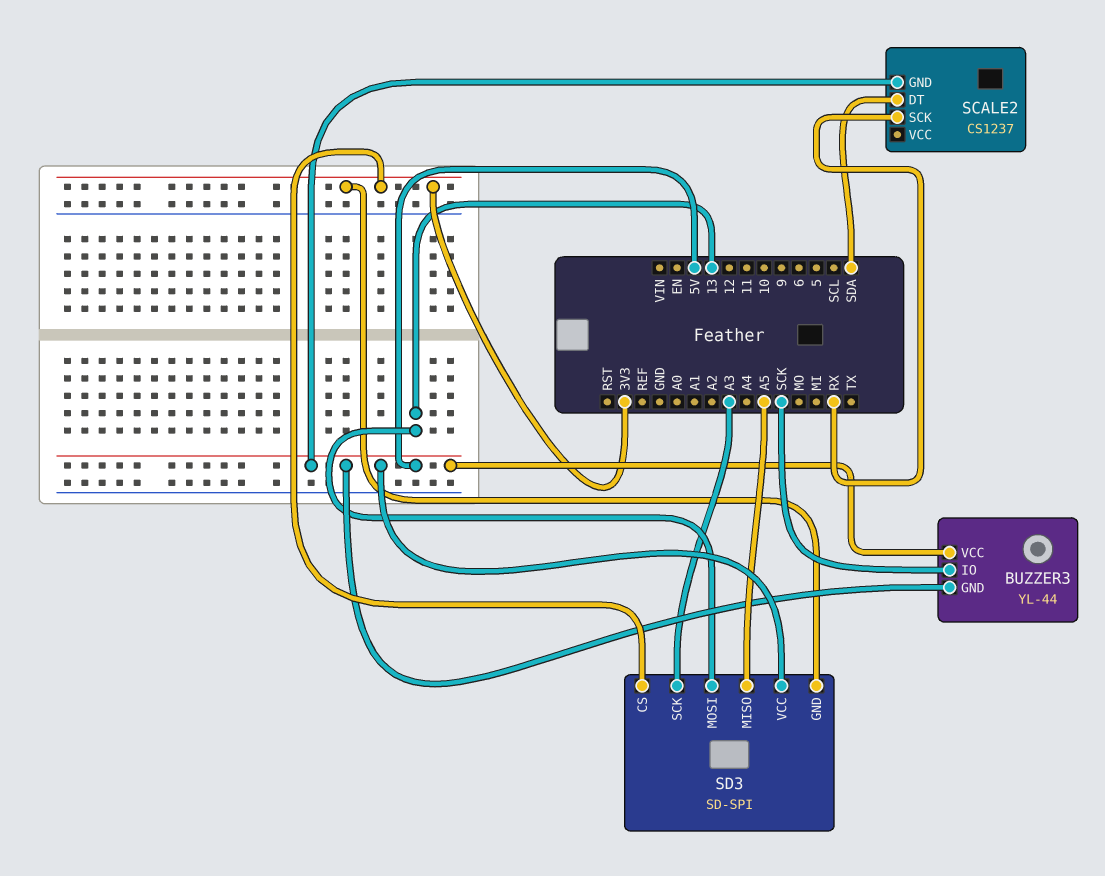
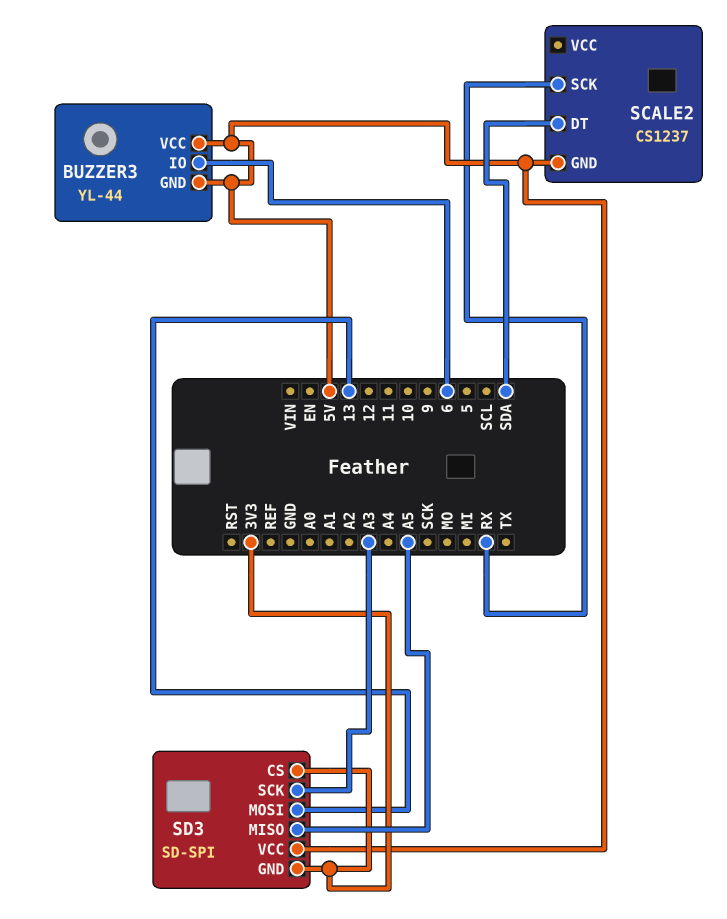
BUZZER3 pin IO: SCK -> 6

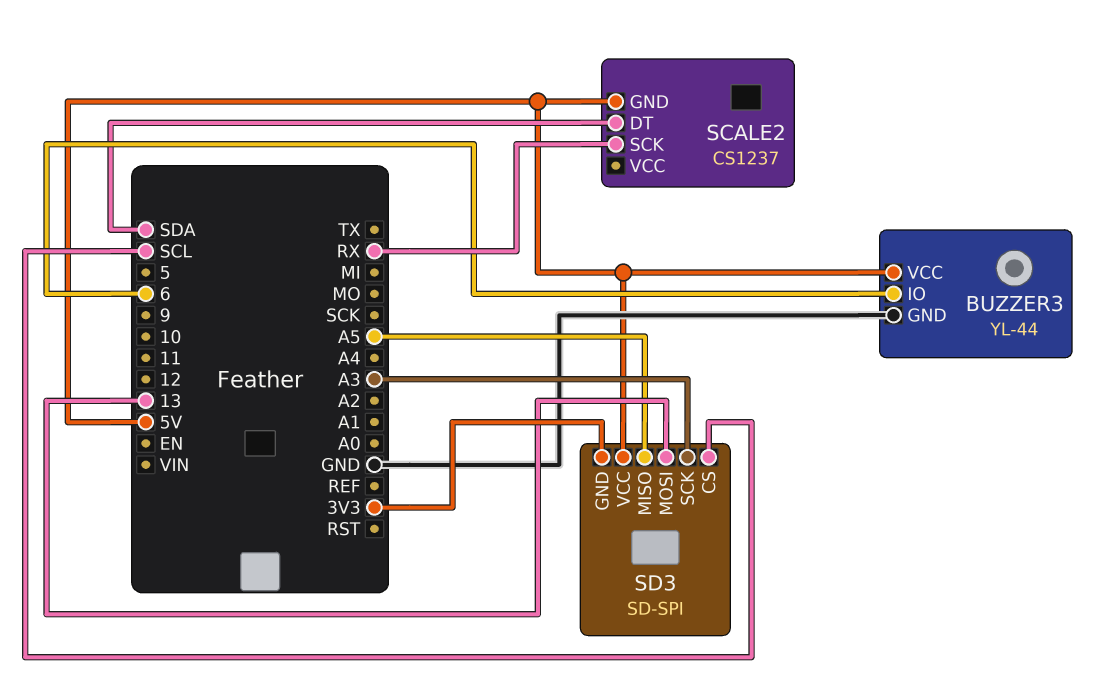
BUZZER3 pin GND: 5V -> GND
SD3 pin CS: 3V3 -> SCL

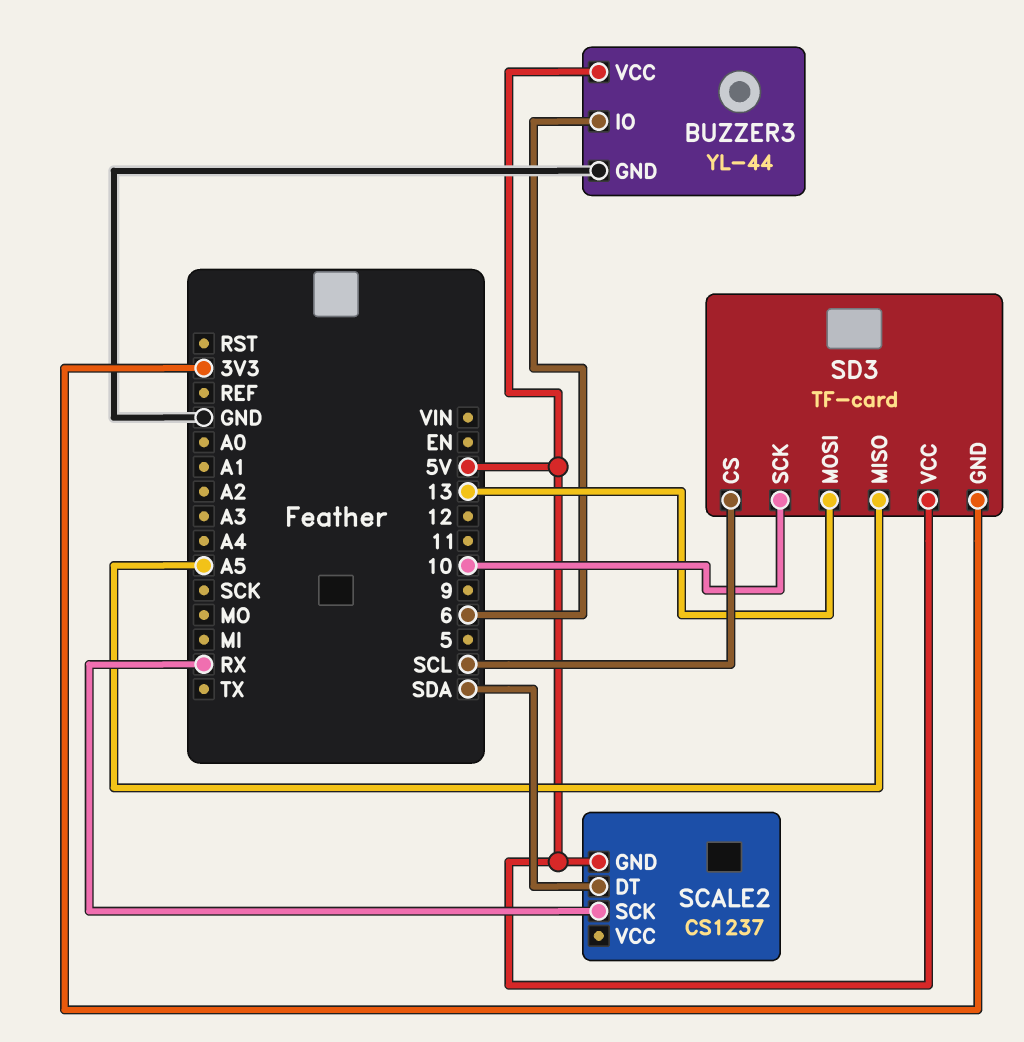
SD3: SD-SPI -> TF-card
SD3 pin SCK: A3 -> 10

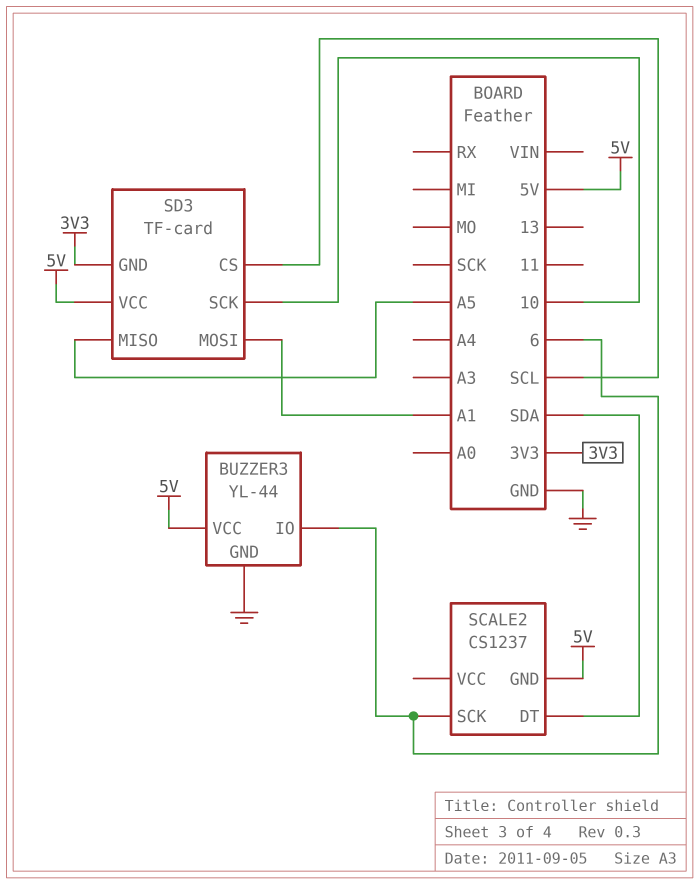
SCALE2 pin SCK: RX -> 6
SD3 pin MOSI: 13 -> A1

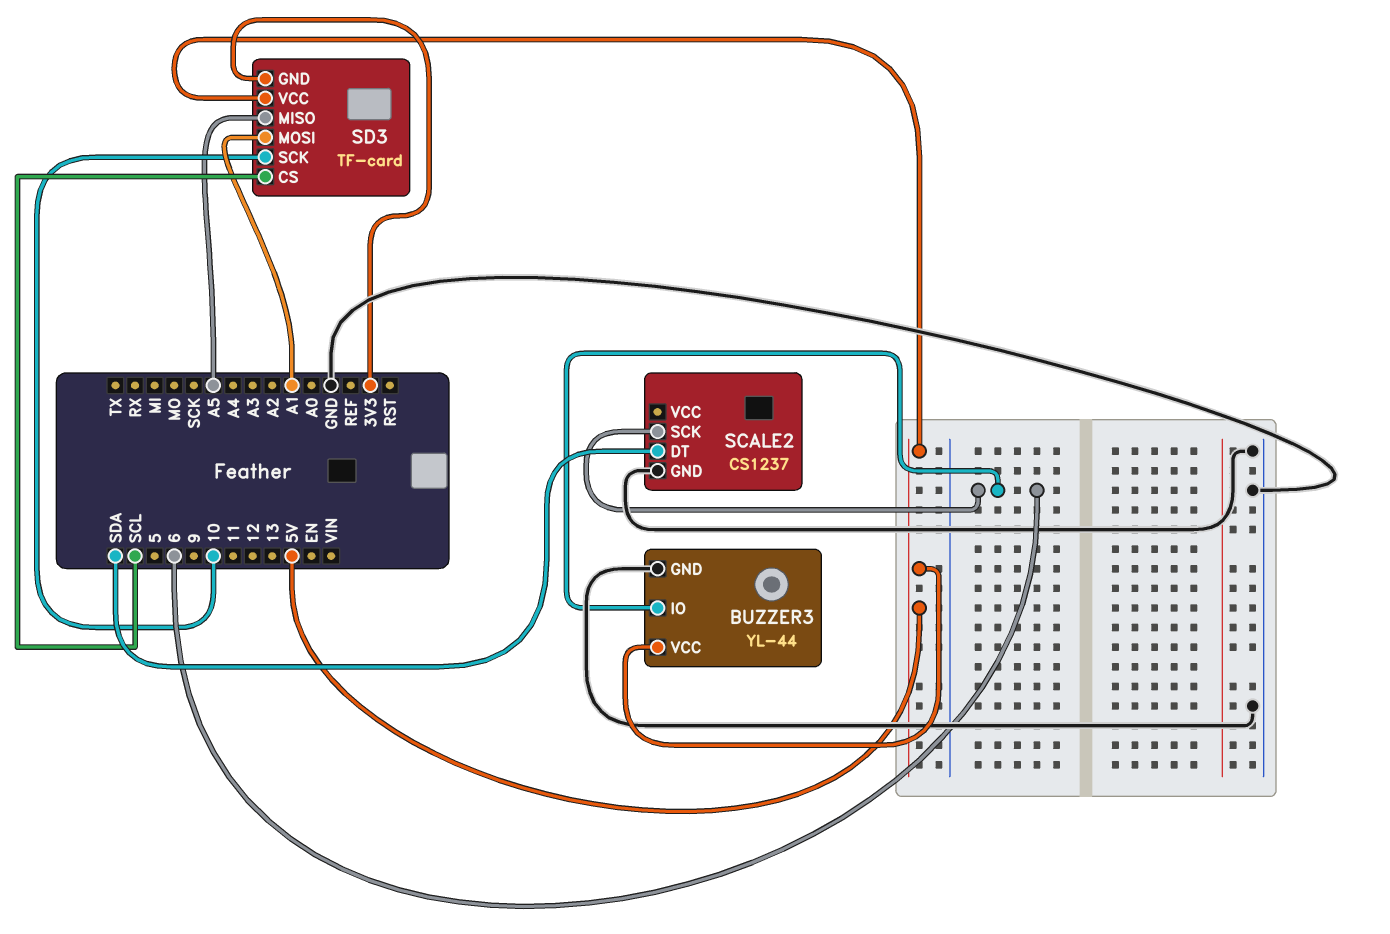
SCALE2 pin GND: 5V -> GND

